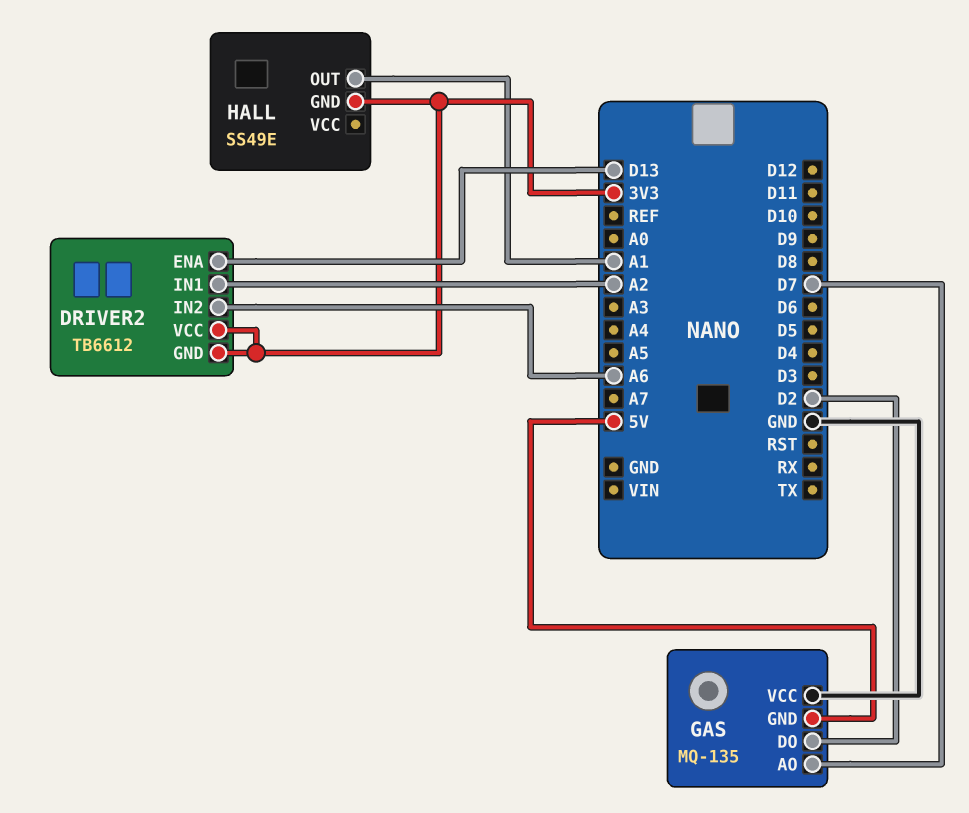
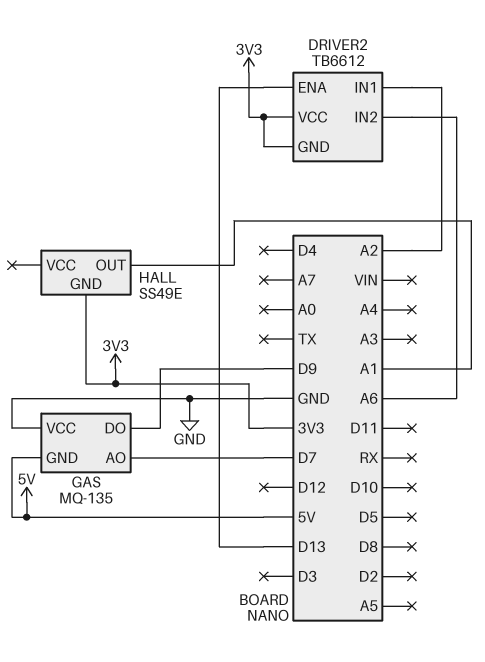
GAS pin DO: D2 -> D9

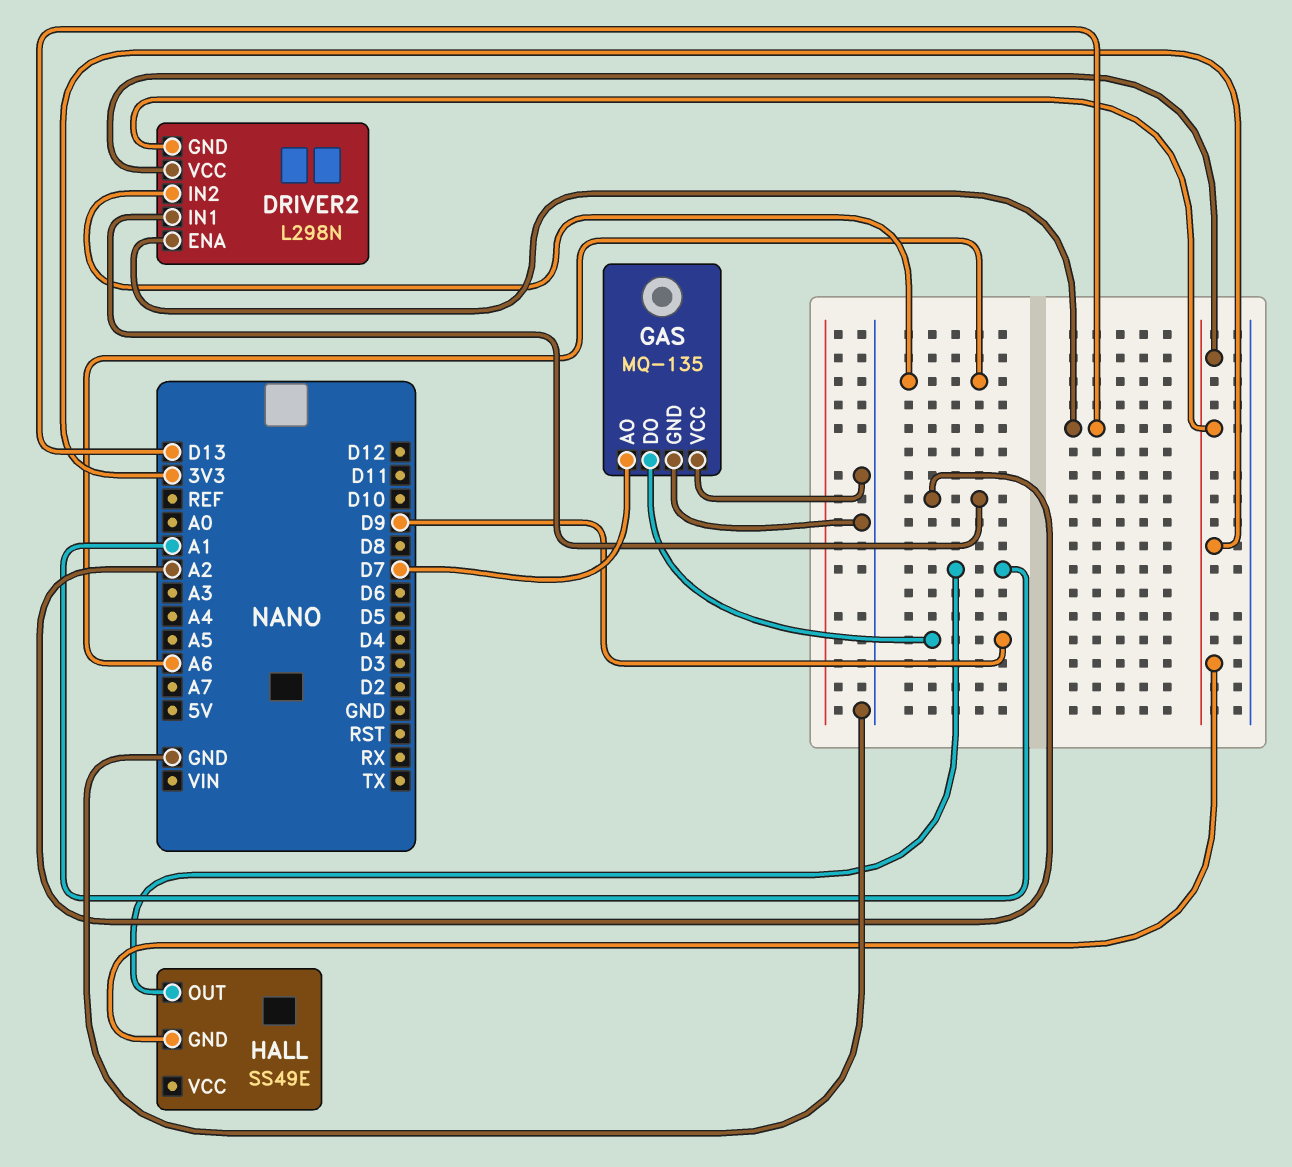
DRIVER2: TB6612 -> L298N
GAS pin GND: 5V -> GND

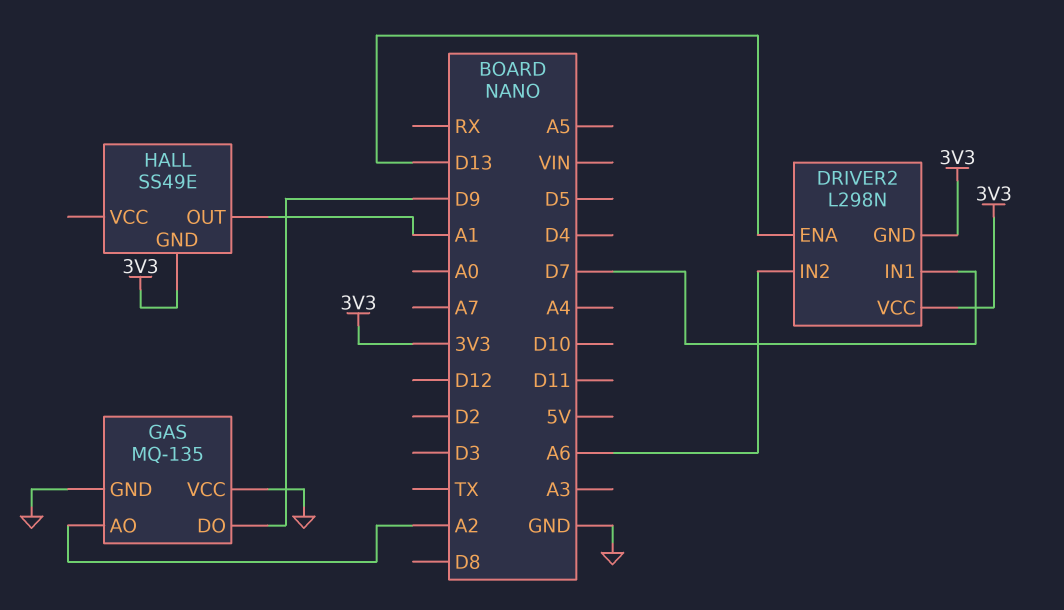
DRIVER2 pin IN1: A2 -> D7
GAS pin AO: D7 -> A2

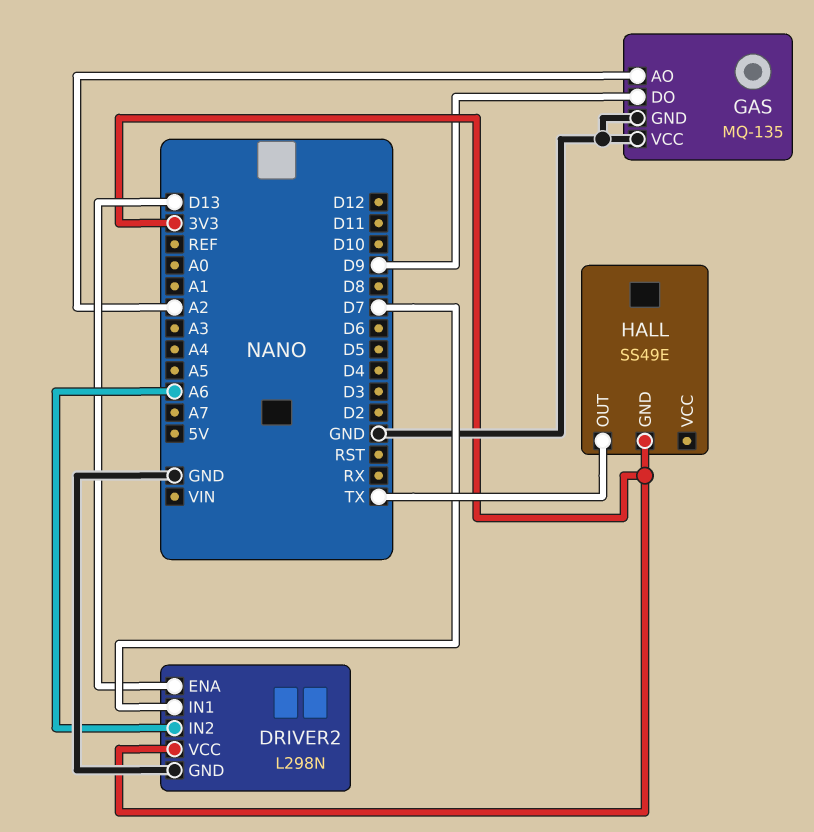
DRIVER2 pin GND: 3V3 -> GND
HALL pin OUT: A1 -> TX

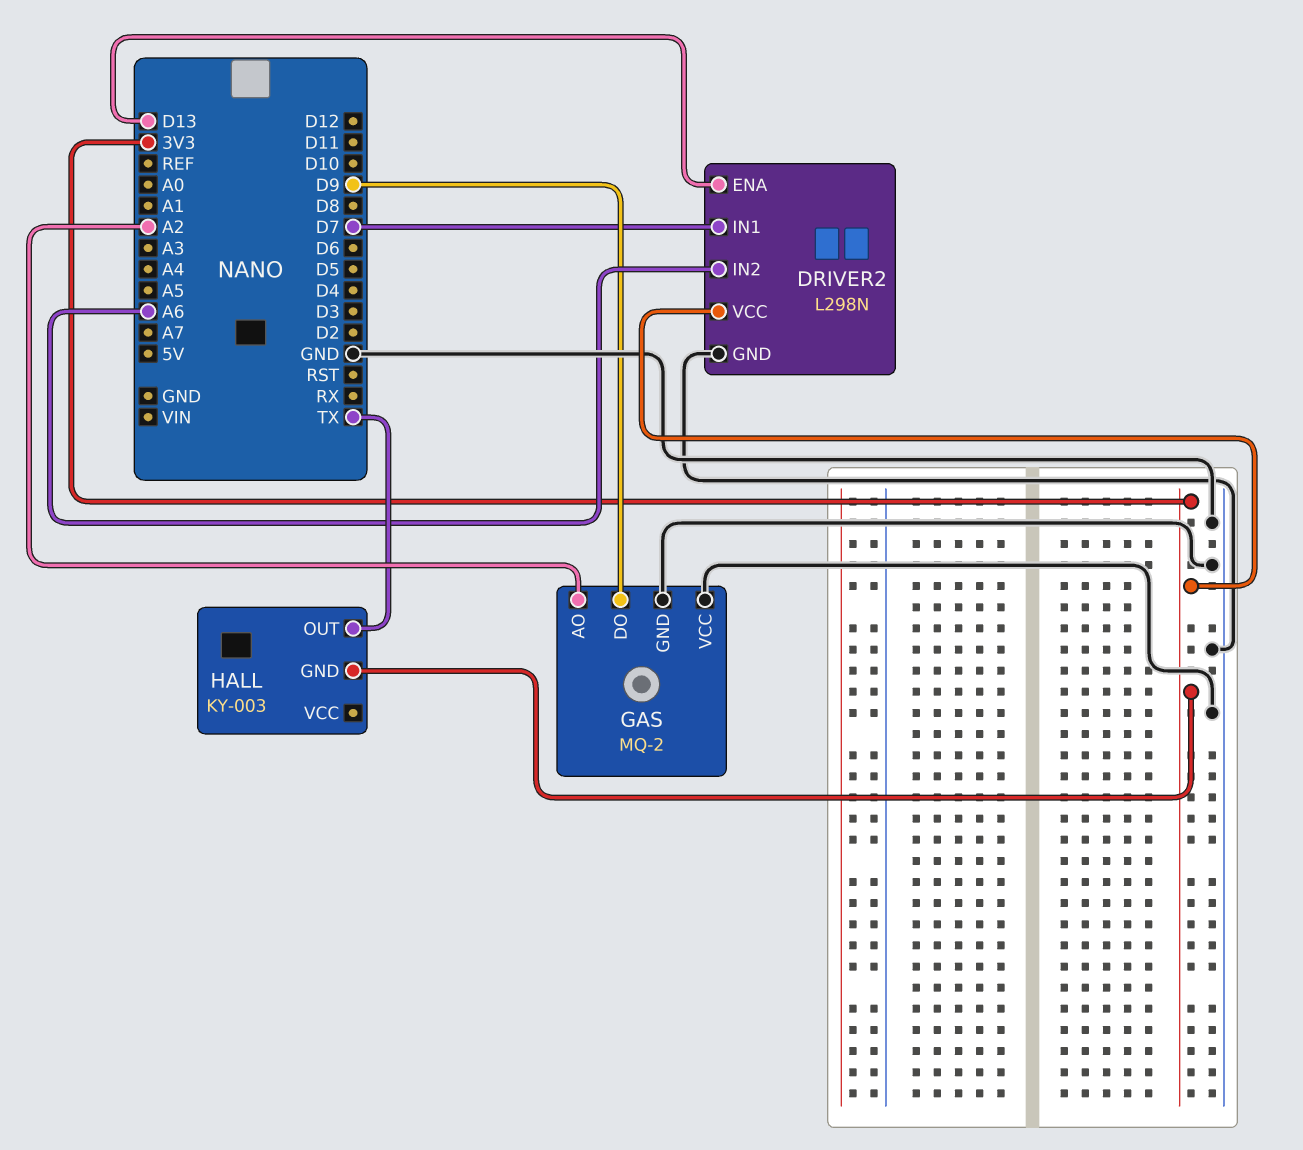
GAS: MQ-135 -> MQ-2
HALL: SS49E -> KY-003

